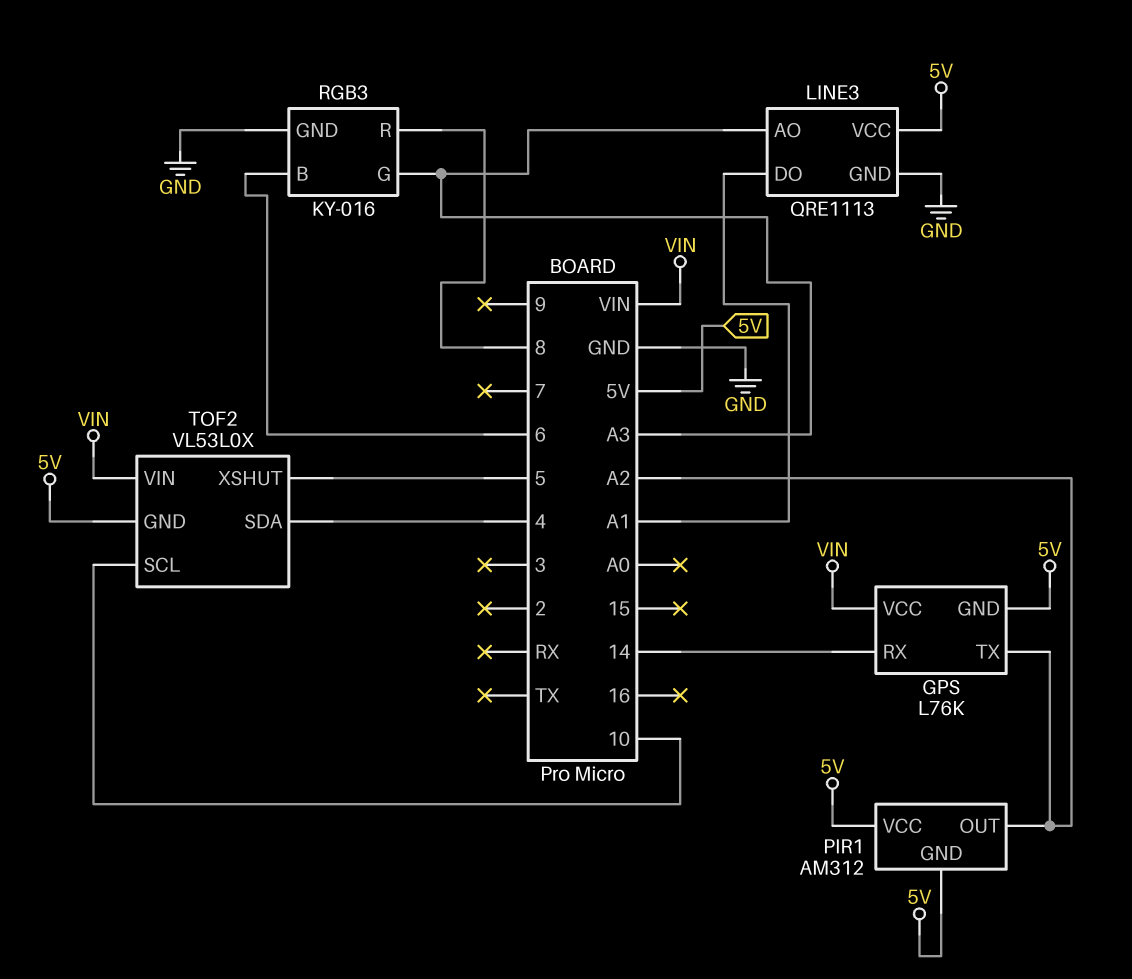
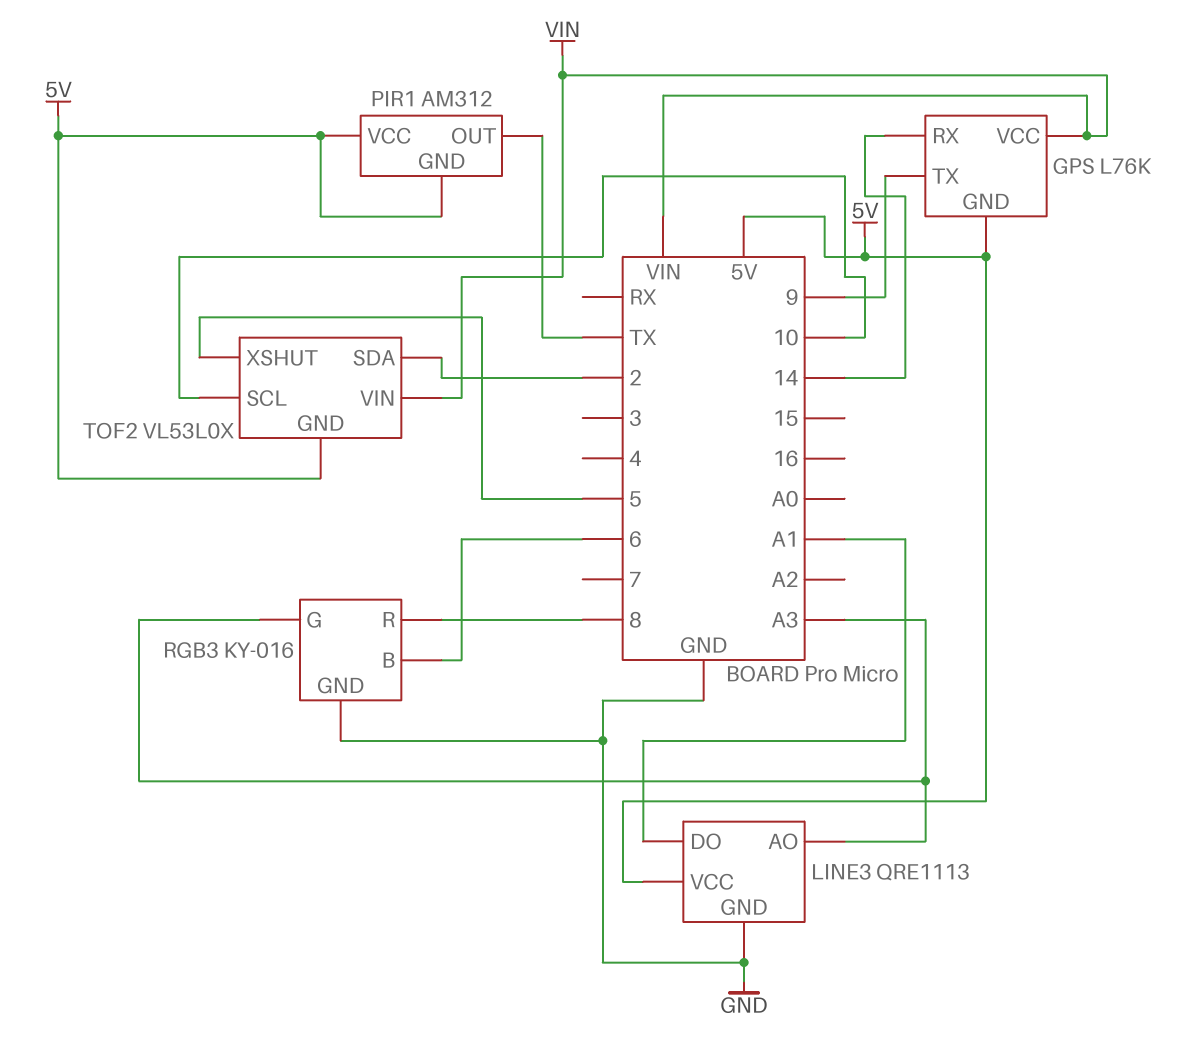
GPS pin TX: A2 -> 9
PIR1 pin OUT: A2 -> TX
TOF2 pin SDA: 4 -> 2

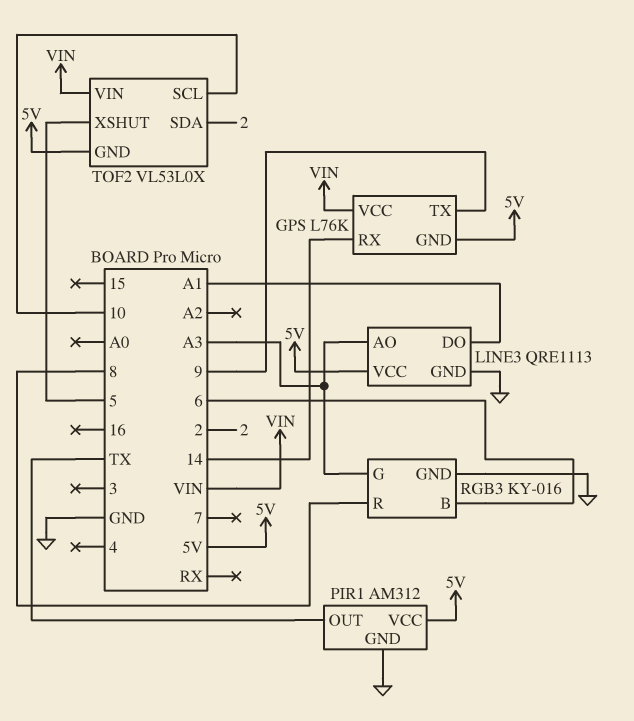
PIR1 pin GND: 5V -> GND

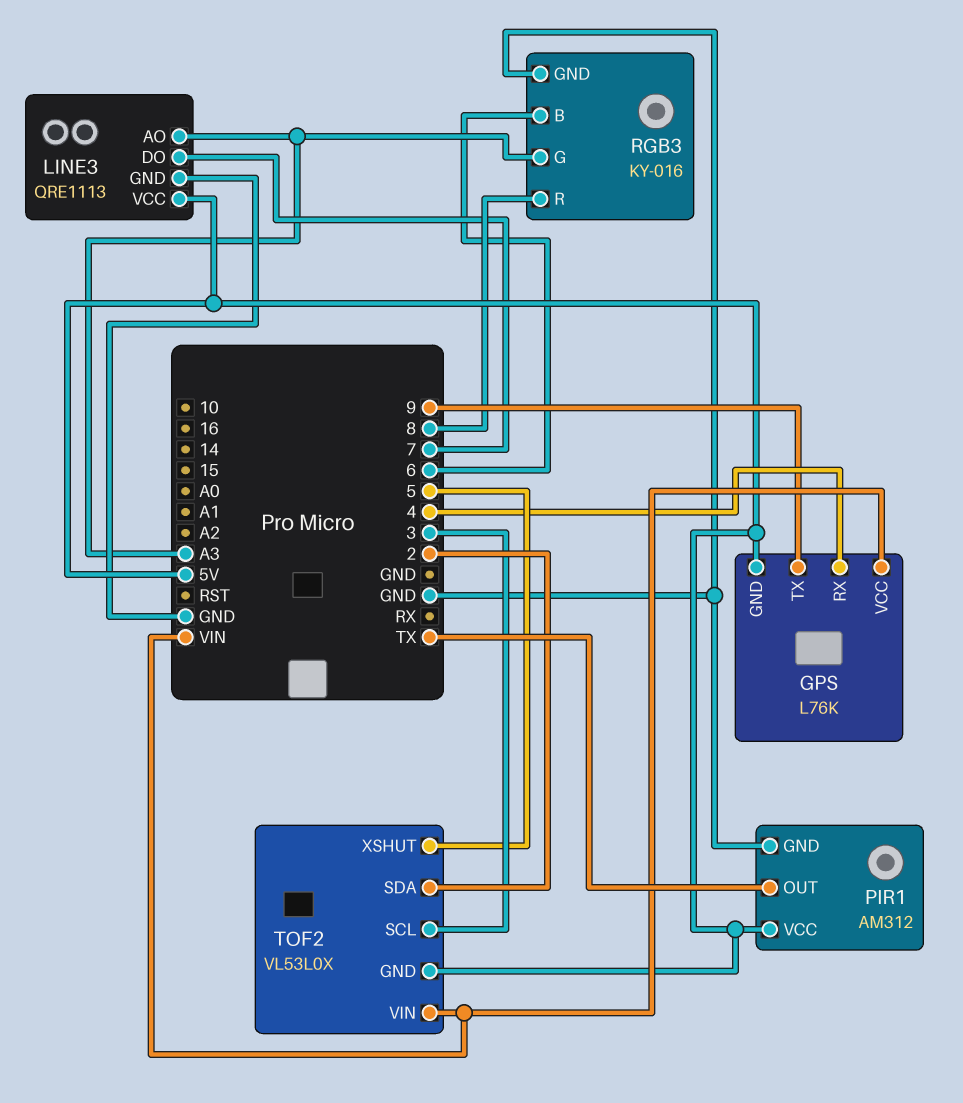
GPS pin RX: 14 -> 4
LINE3 pin DO: A1 -> 7
TOF2 pin SCL: 10 -> 3

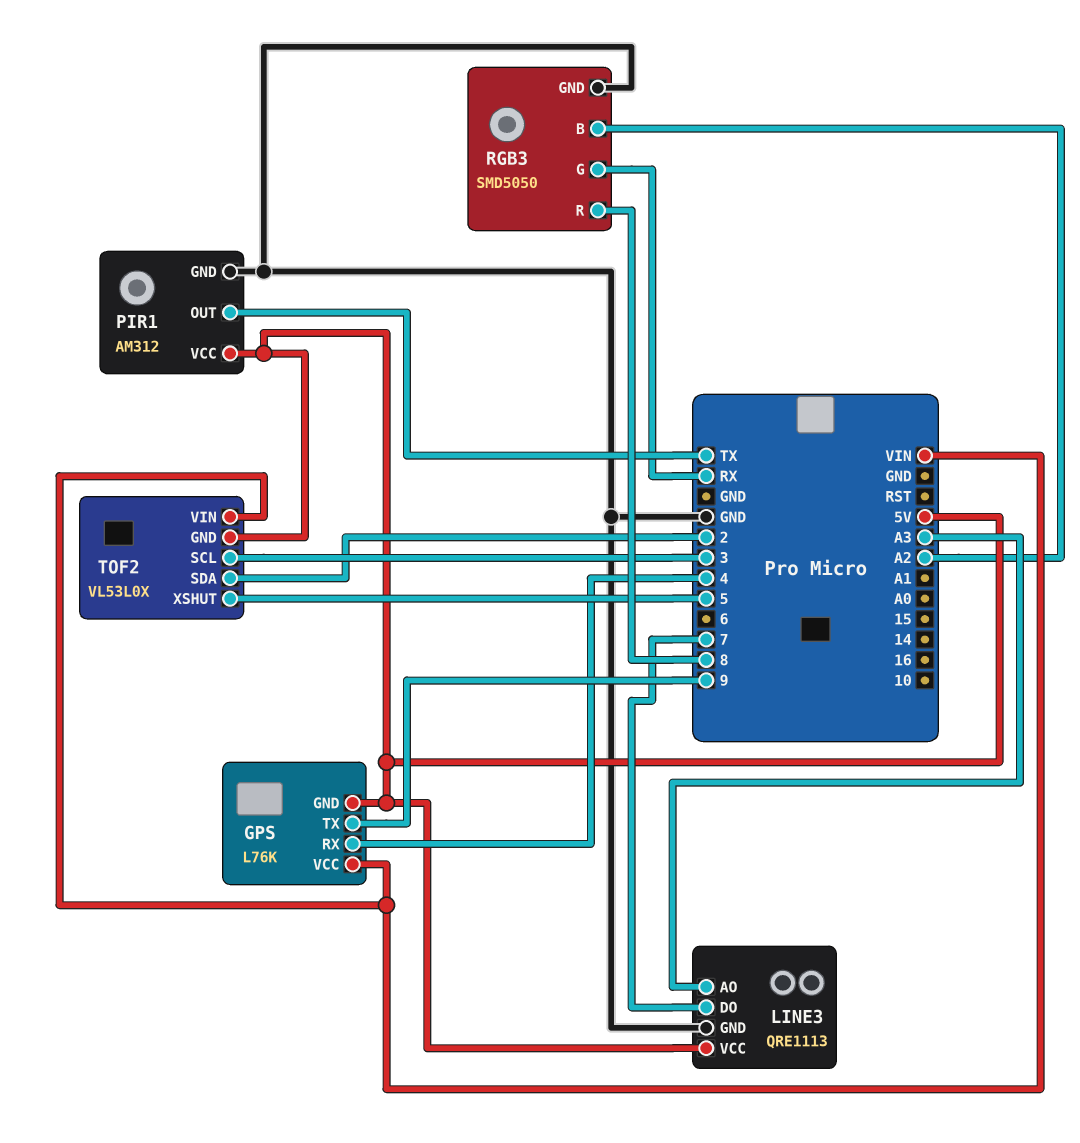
RGB3: KY-016 -> SMD5050
RGB3 pin B: 6 -> A2
RGB3 pin G: A3 -> RX

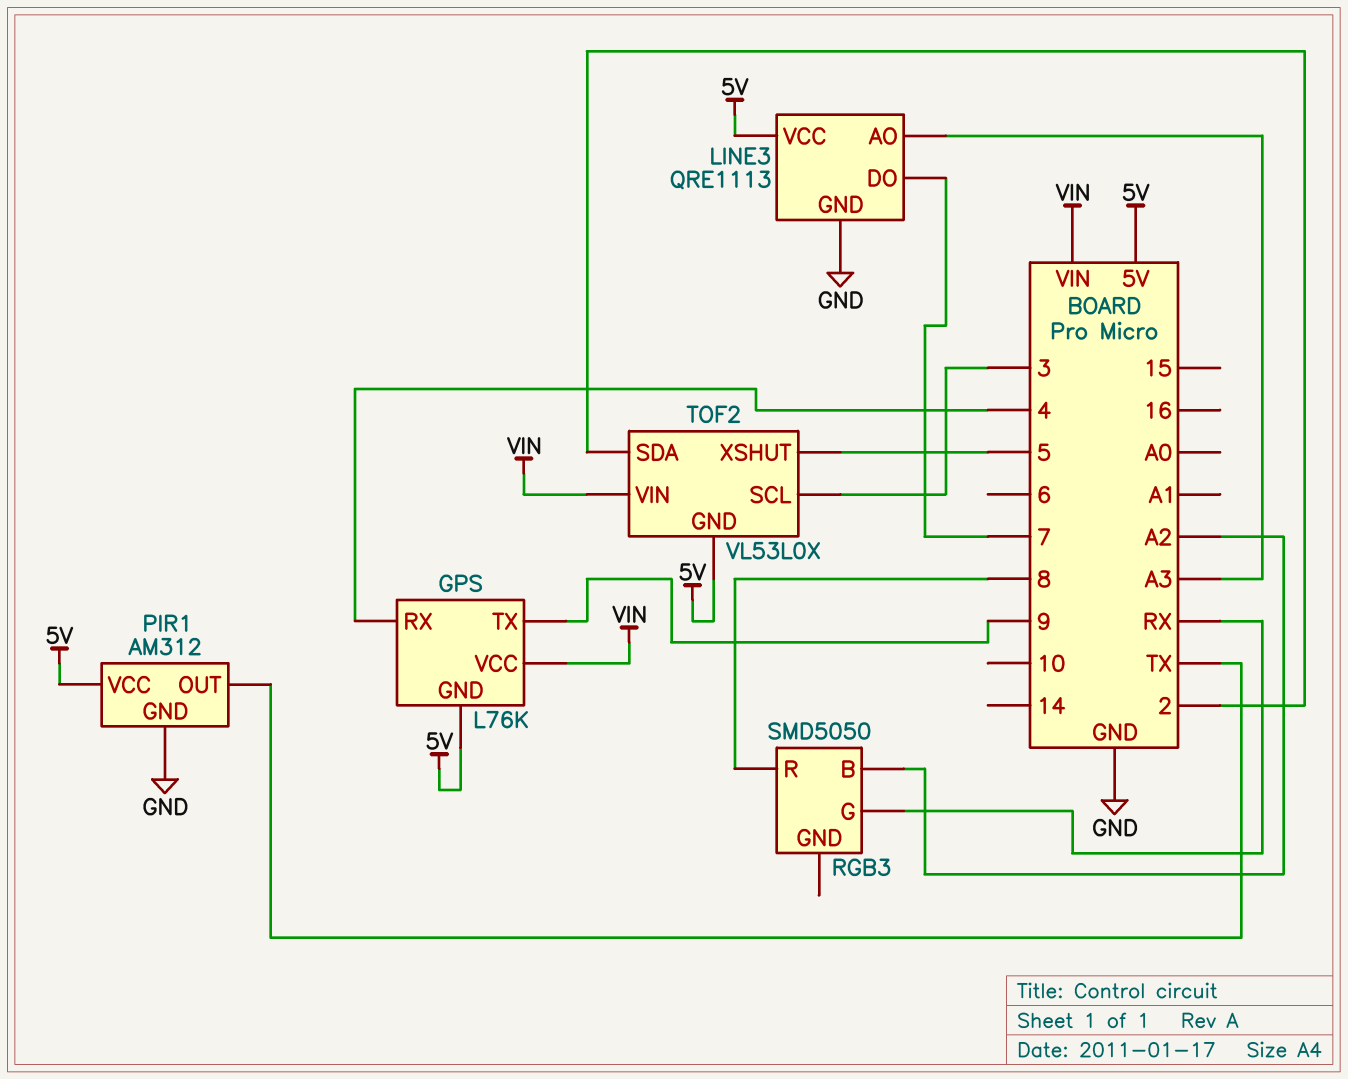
RGB3 pin GND: GND -> none

